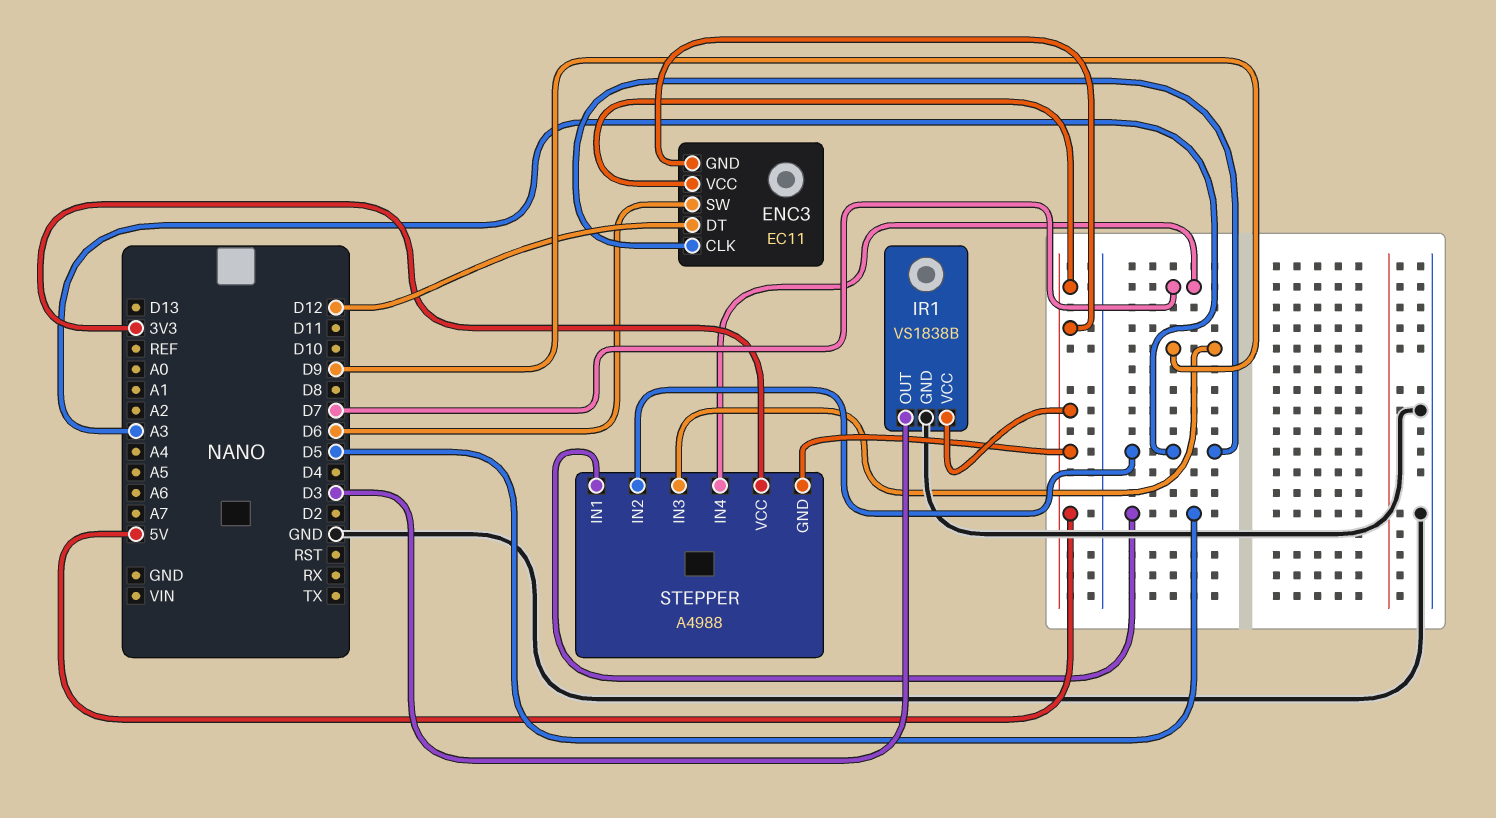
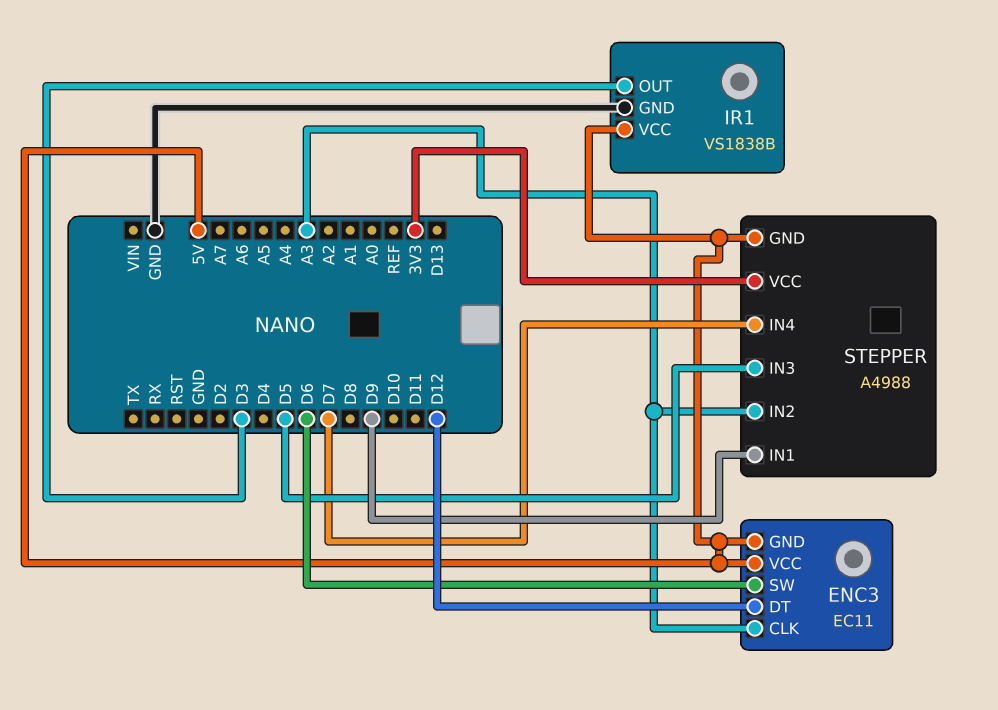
STEPPER pin IN1: D5 -> D9
STEPPER pin IN3: D9 -> D5

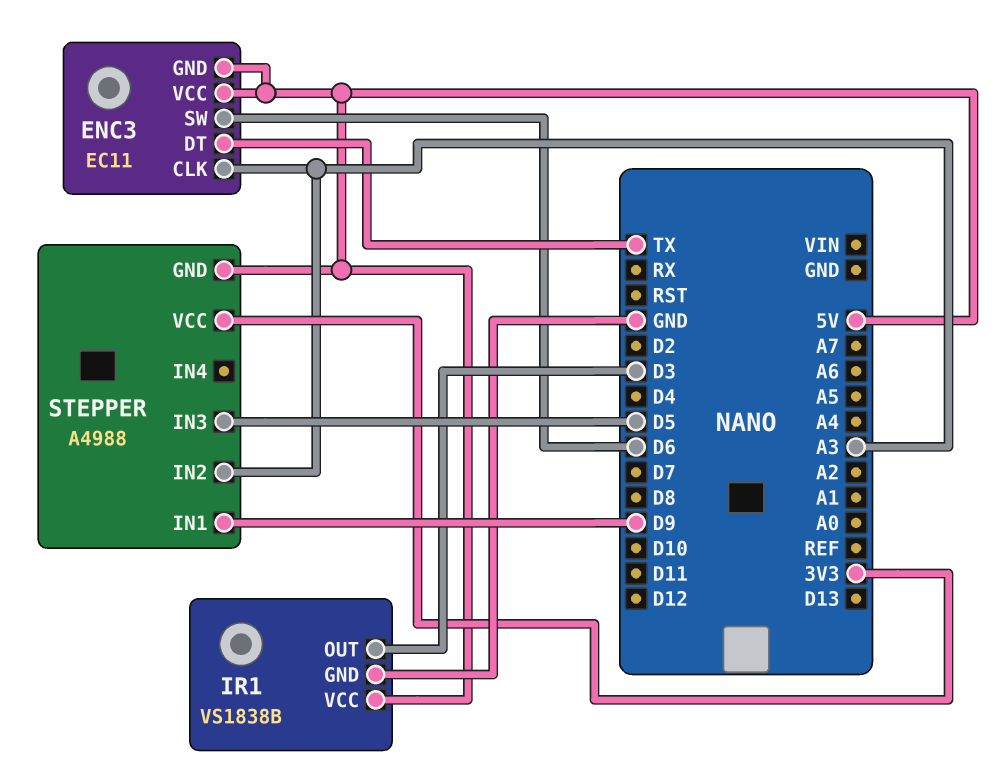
ENC3 pin DT: D12 -> TX
STEPPER pin IN4: D7 -> none

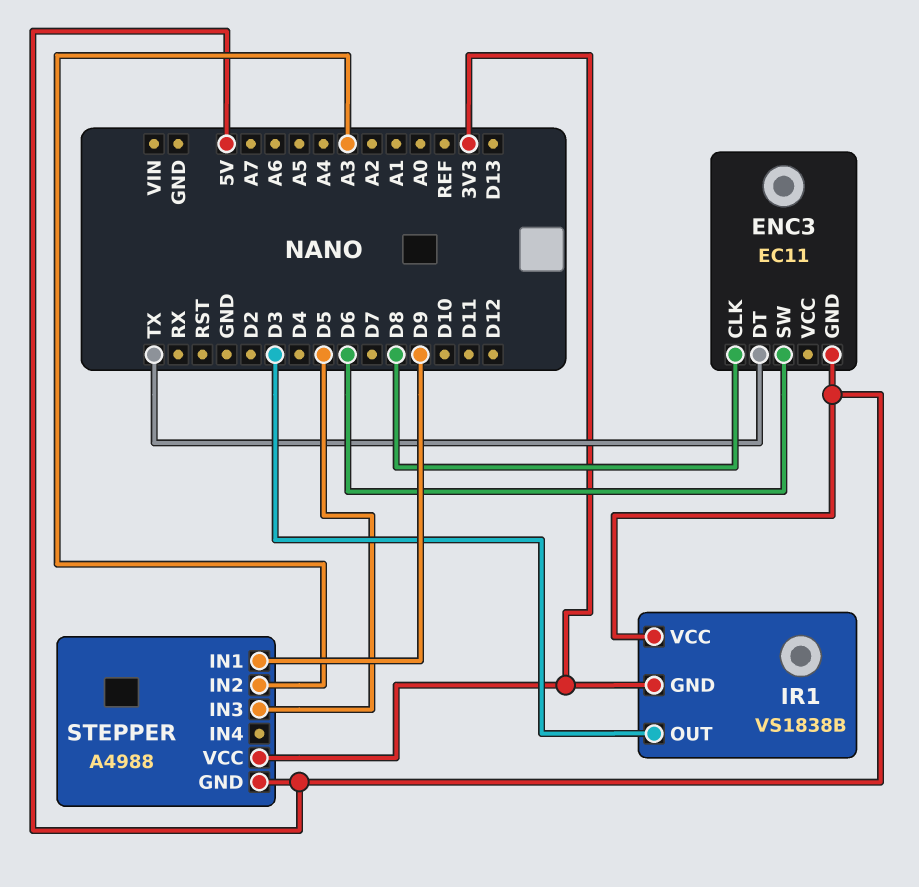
ENC3 pin CLK: A3 -> D8
ENC3 pin VCC: 5V -> none
IR1 pin GND: GND -> 3V3

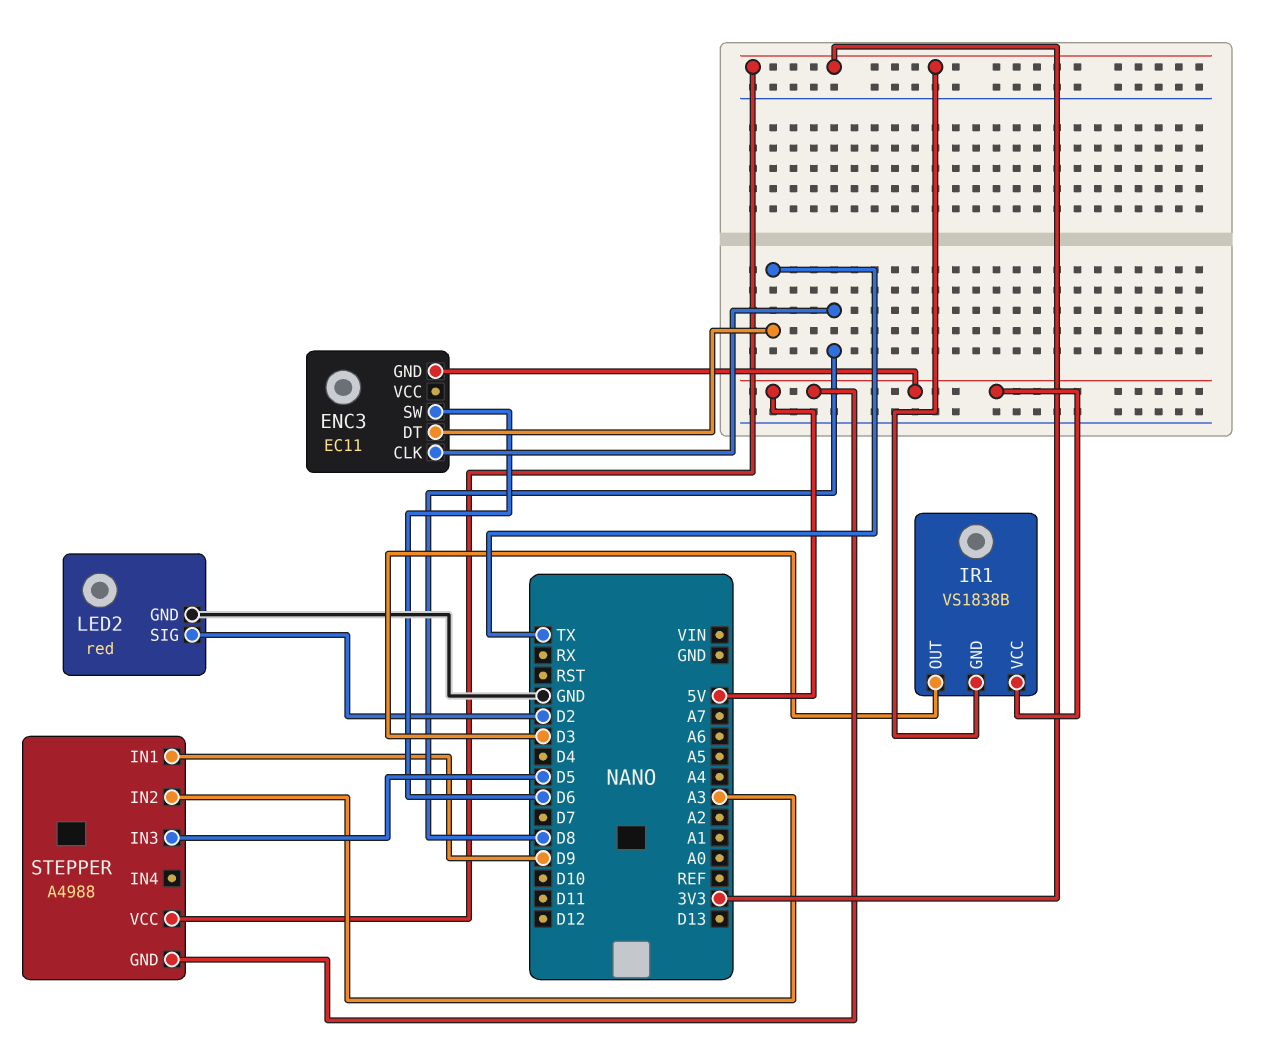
LED2: none -> red
LED2 pin GND: none -> GND
LED2 pin SIG: none -> D2

